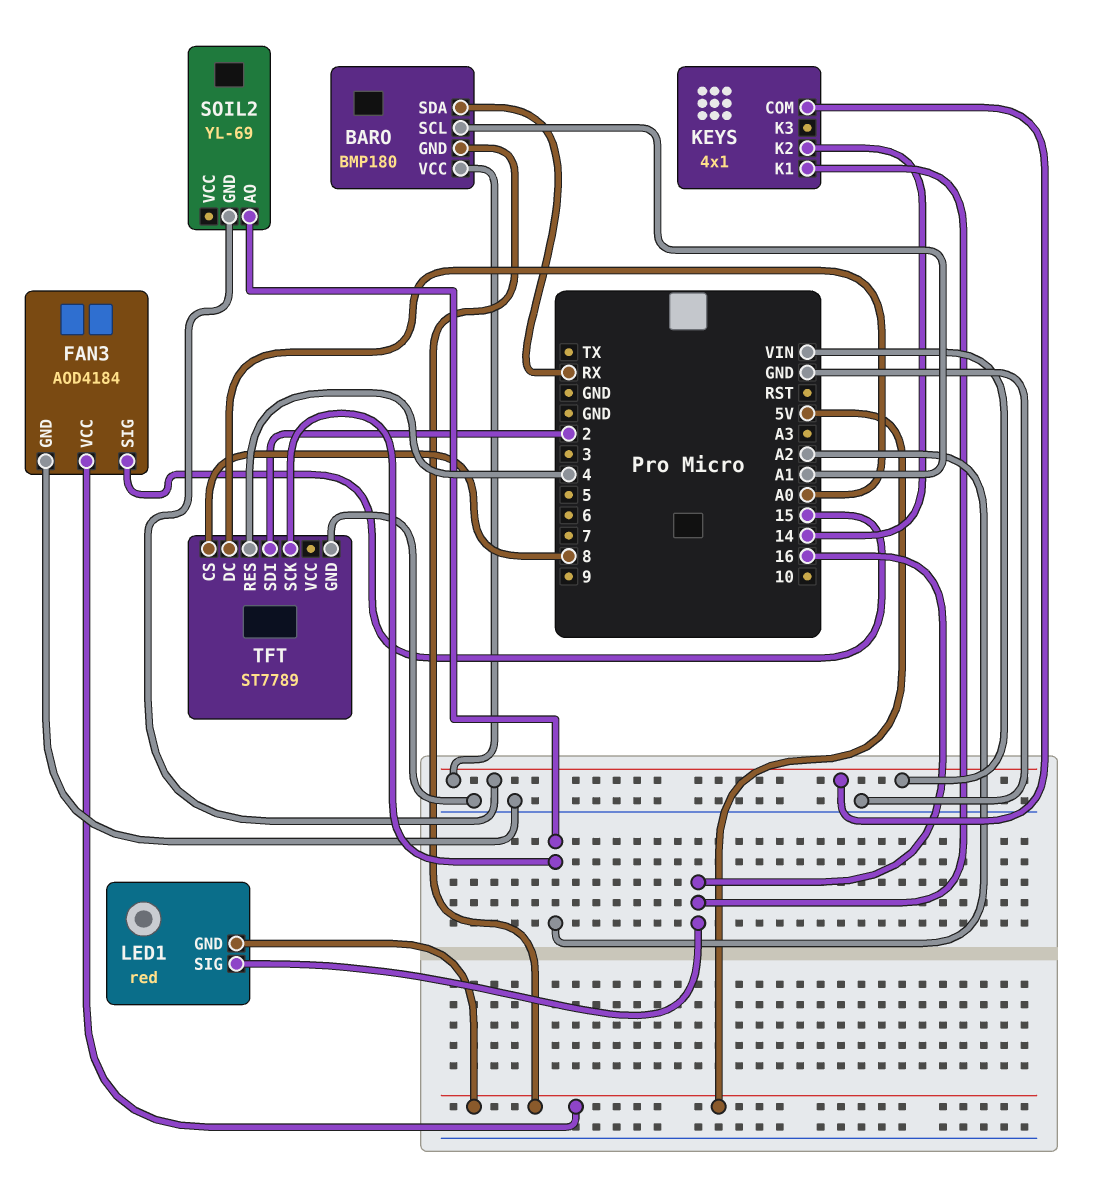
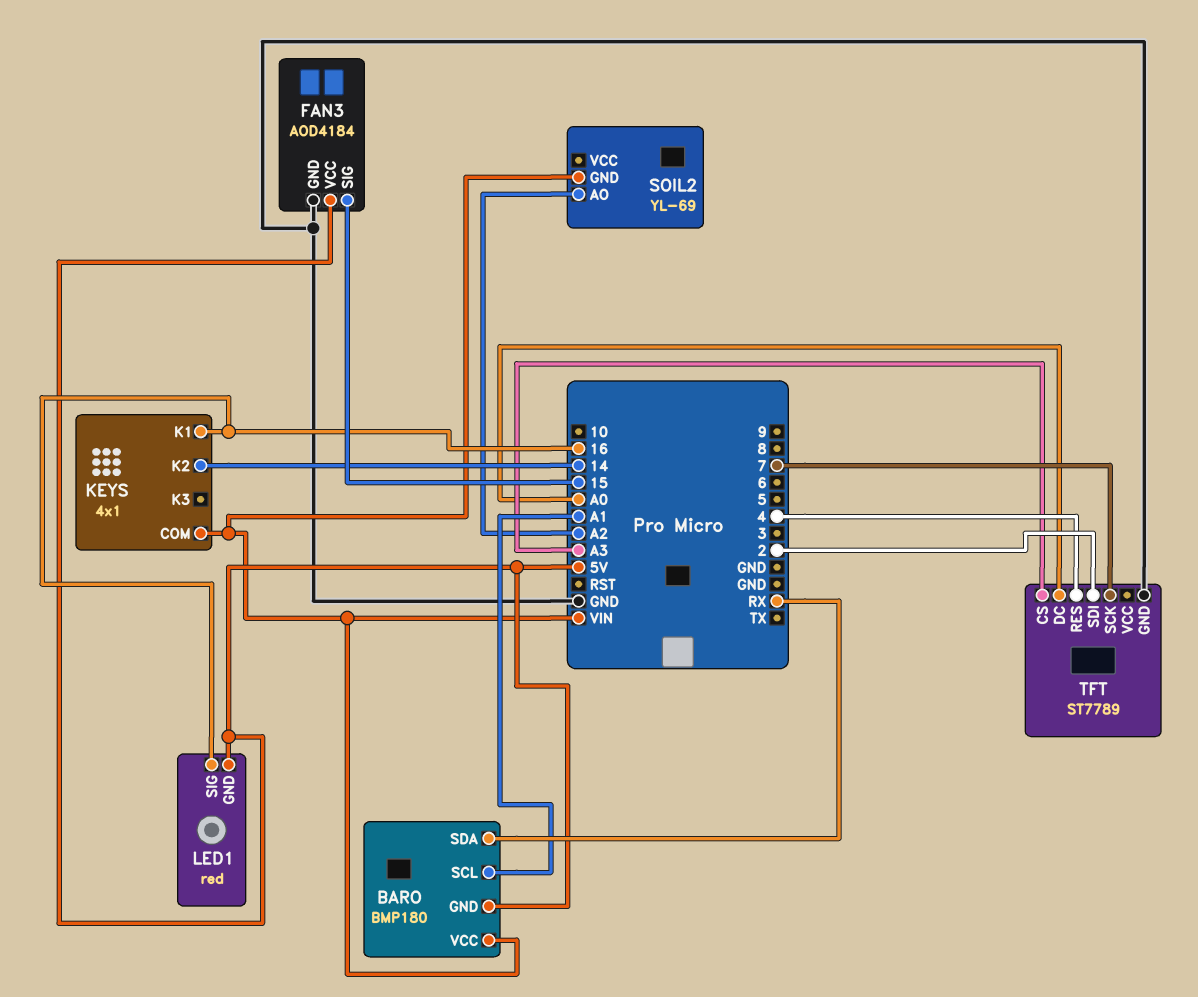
TFT pin CS: 8 -> A3
TFT pin SCK: A2 -> 7

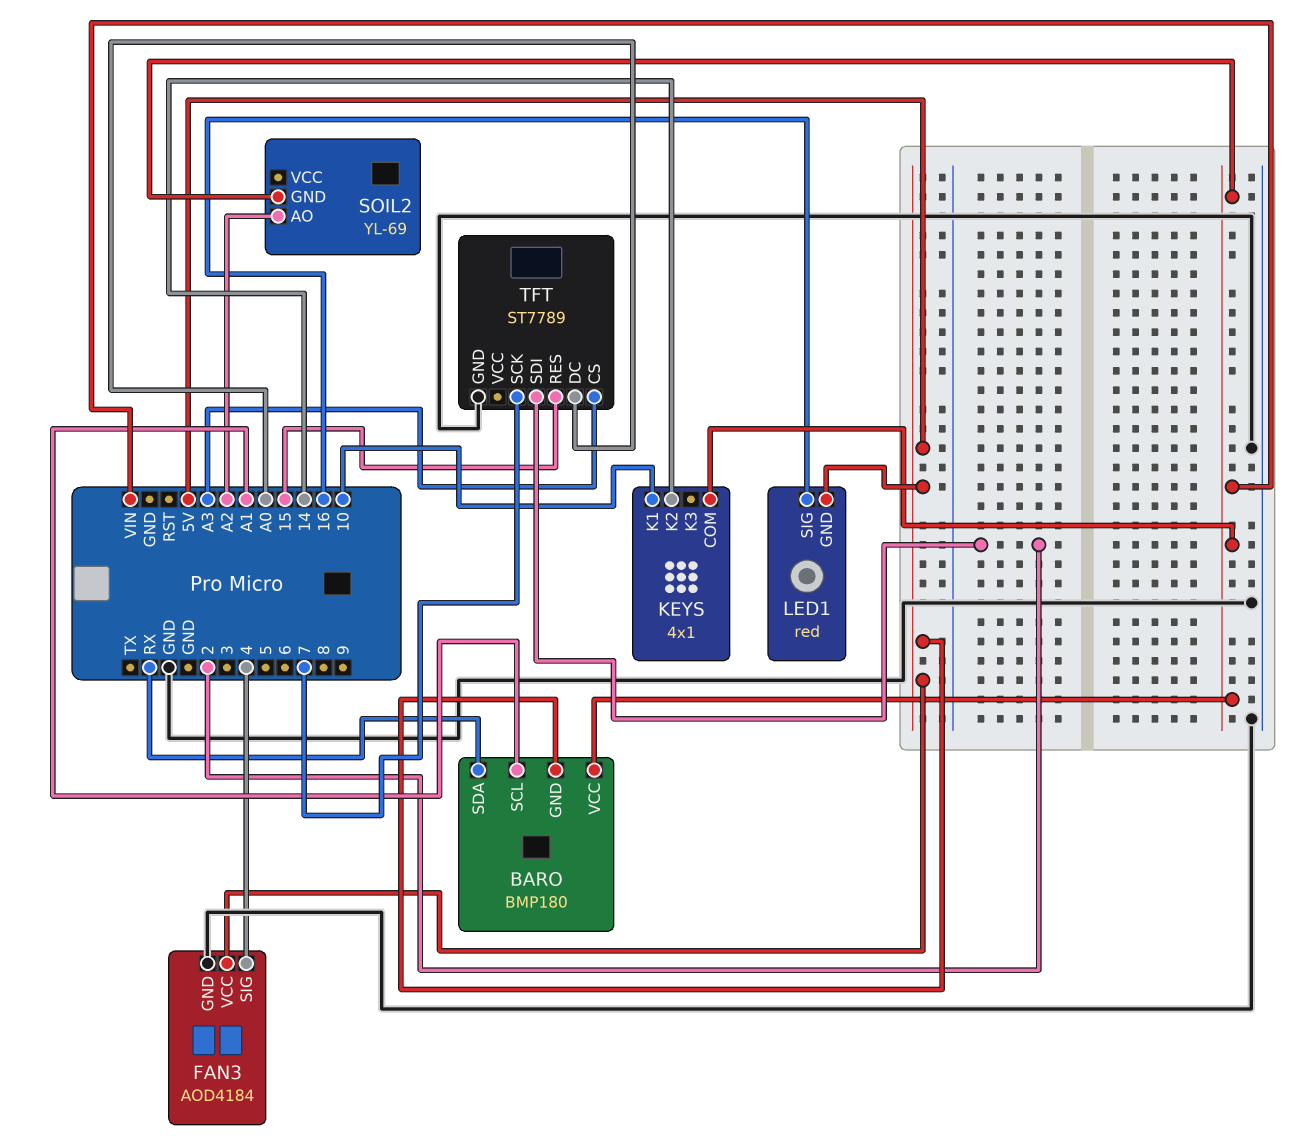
FAN3 pin SIG: 15 -> 4
KEYS pin K1: 16 -> 10
TFT pin RES: 4 -> 15

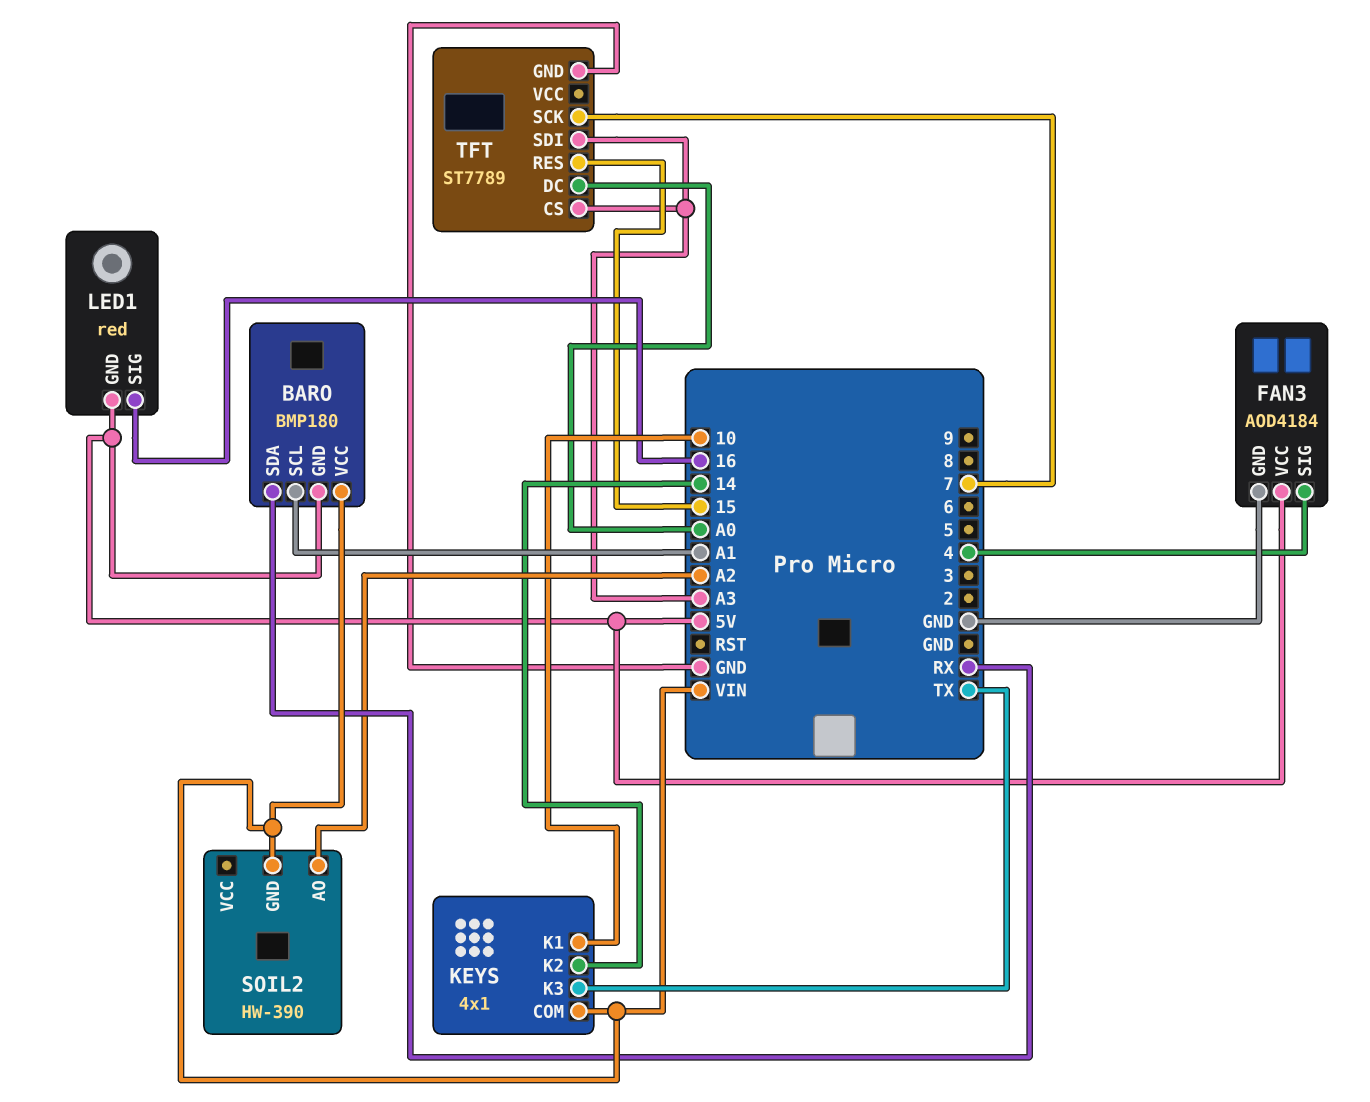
KEYS pin K3: none -> TX
SOIL2: YL-69 -> HW-390
TFT pin SDI: 2 -> A3

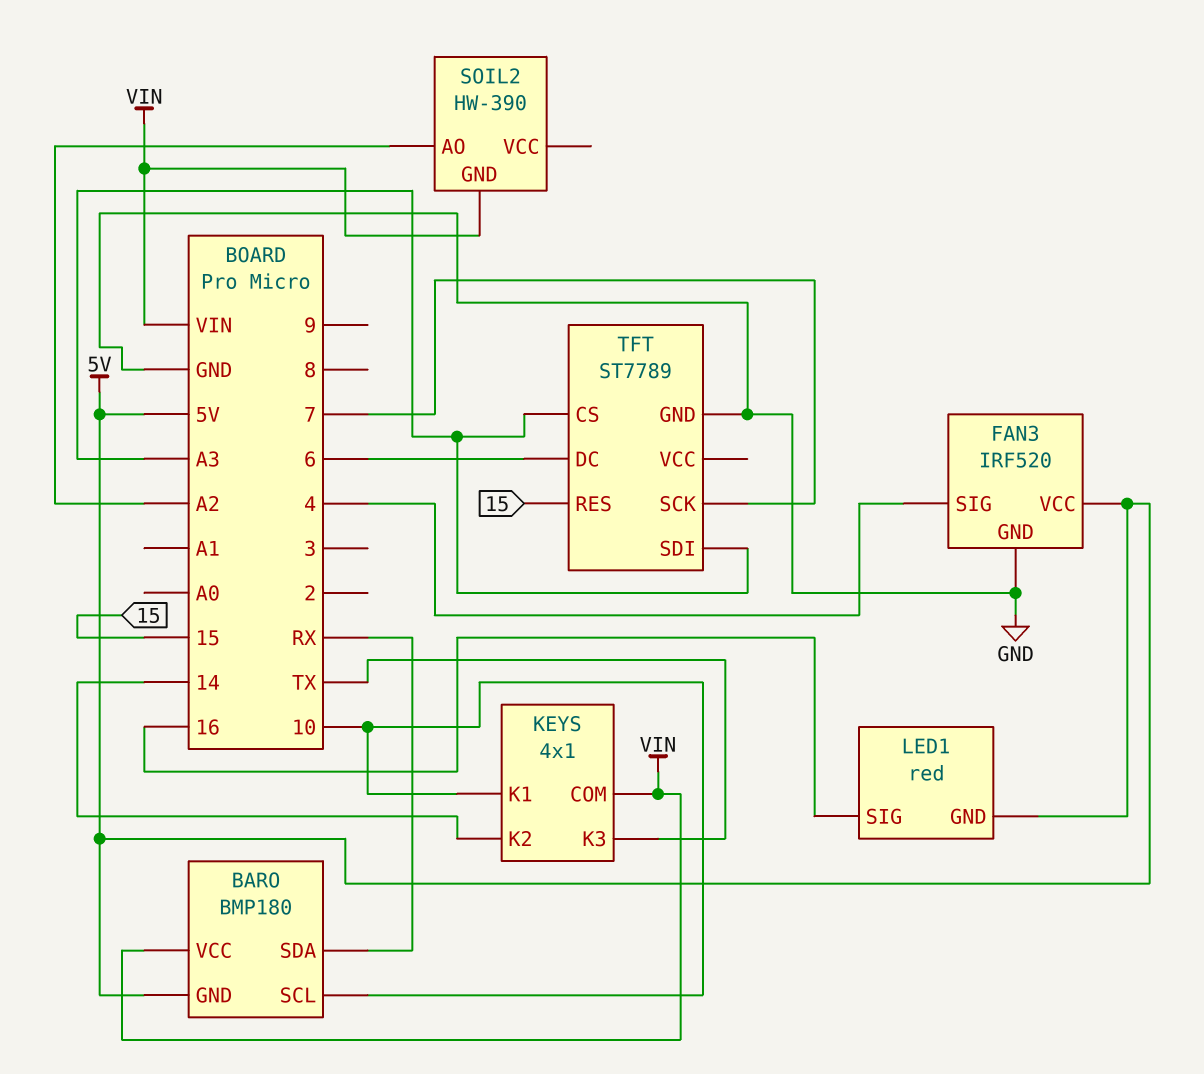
BARO pin SCL: A1 -> 10
FAN3: AOD4184 -> IRF520
TFT pin DC: A0 -> 6

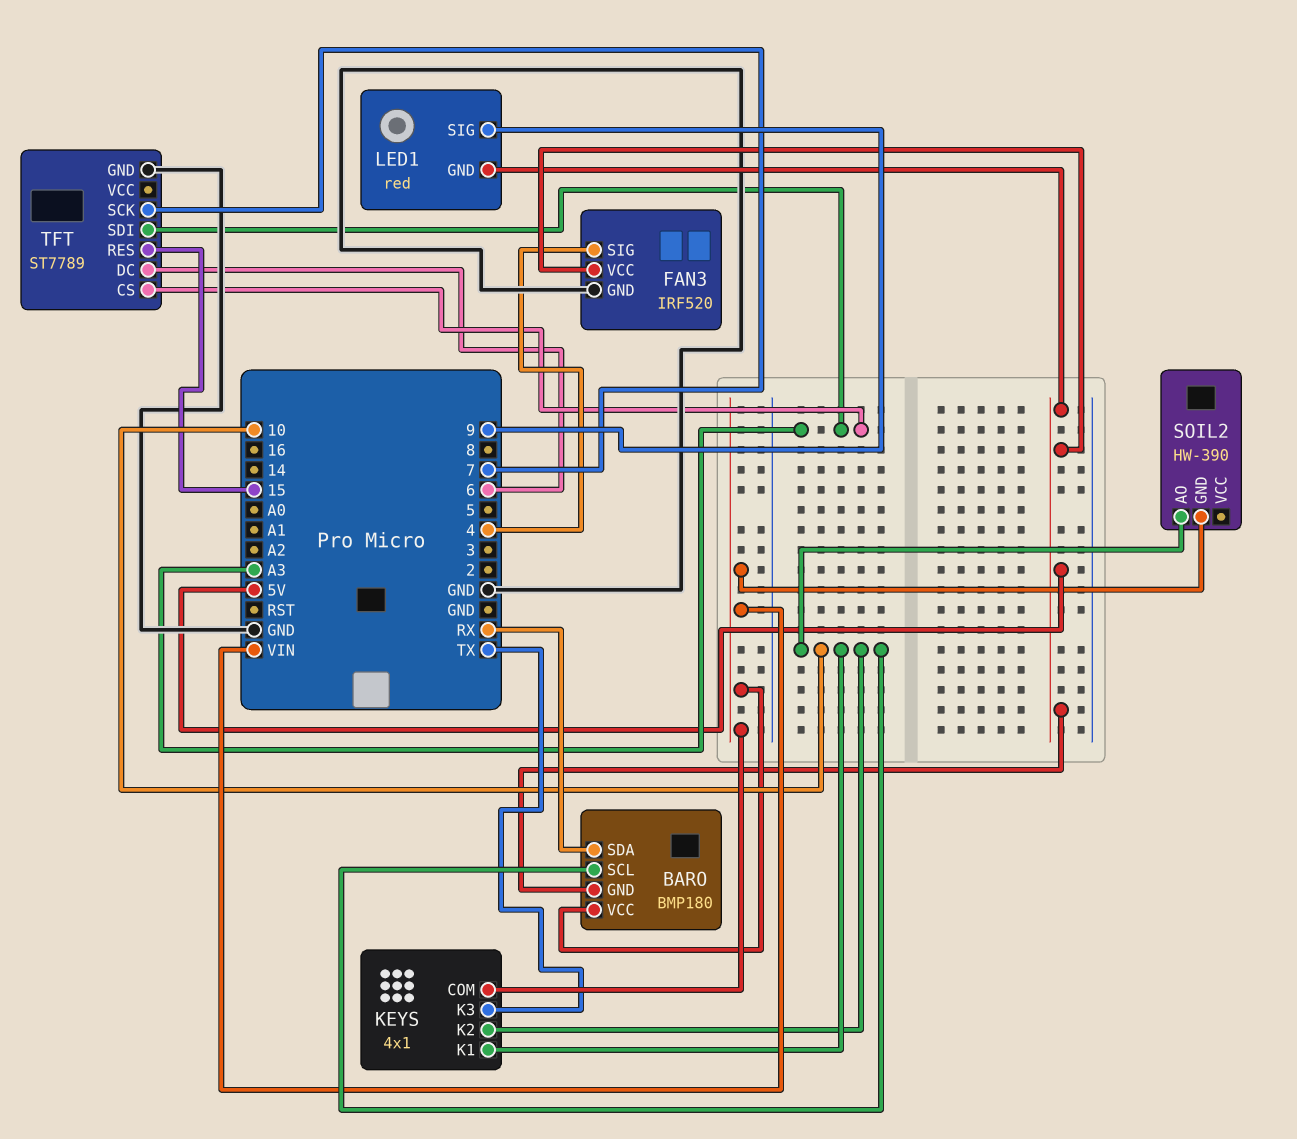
KEYS pin K2: 14 -> 10
LED1 pin SIG: 16 -> 9
SOIL2 pin AO: A2 -> 10

